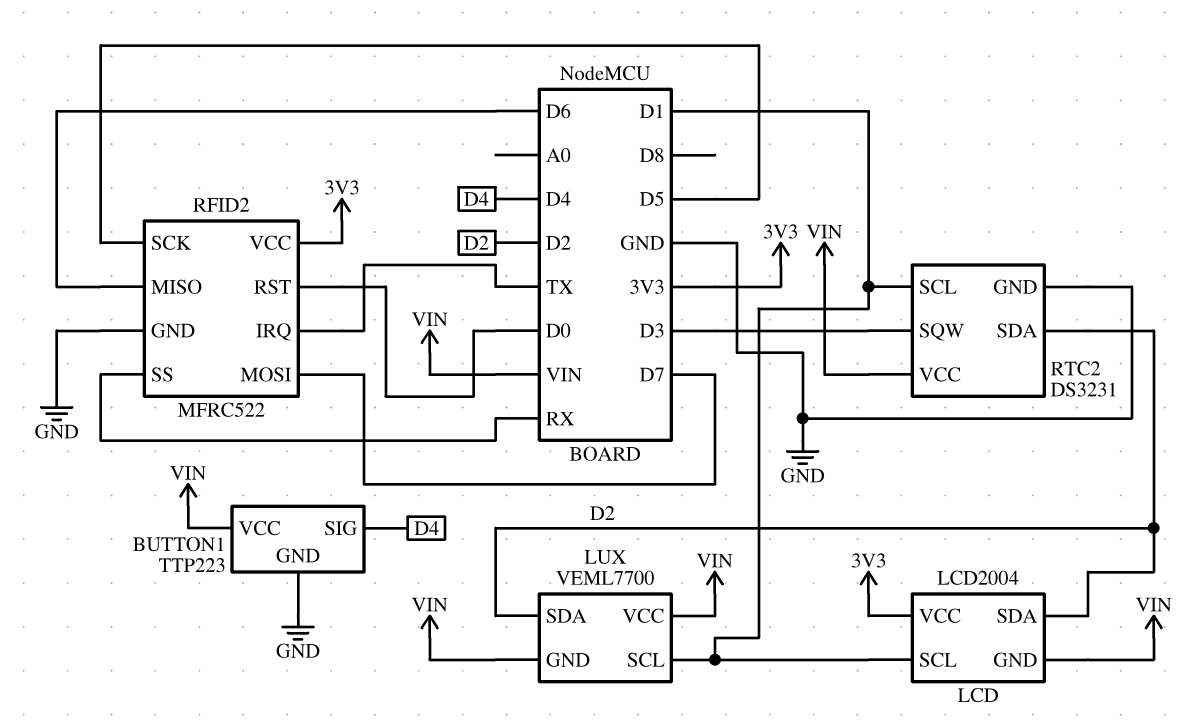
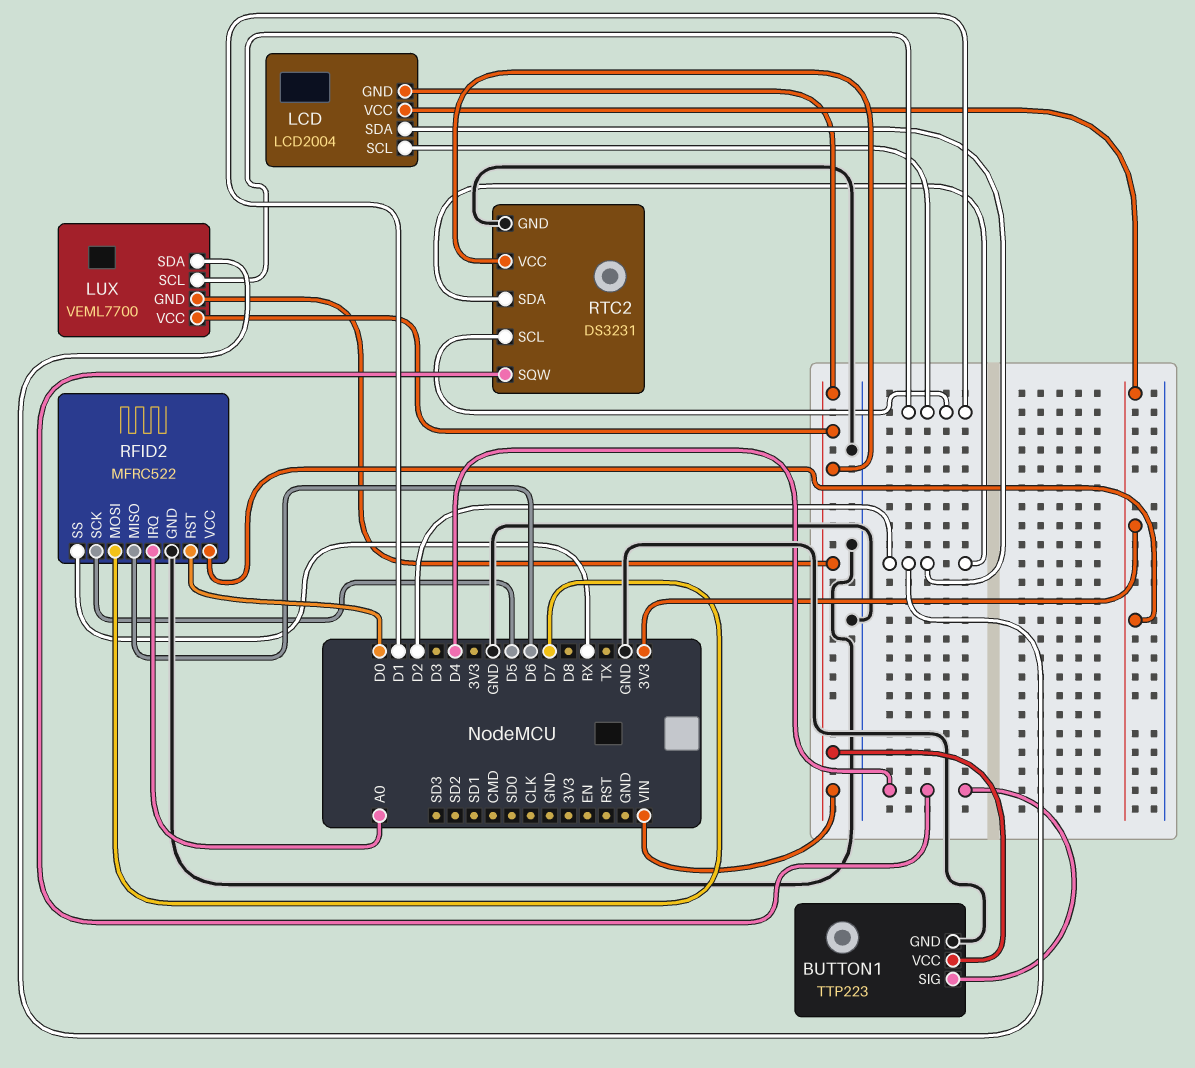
RFID2 pin IRQ: TX -> A0
RTC2 pin SQW: D3 -> D4

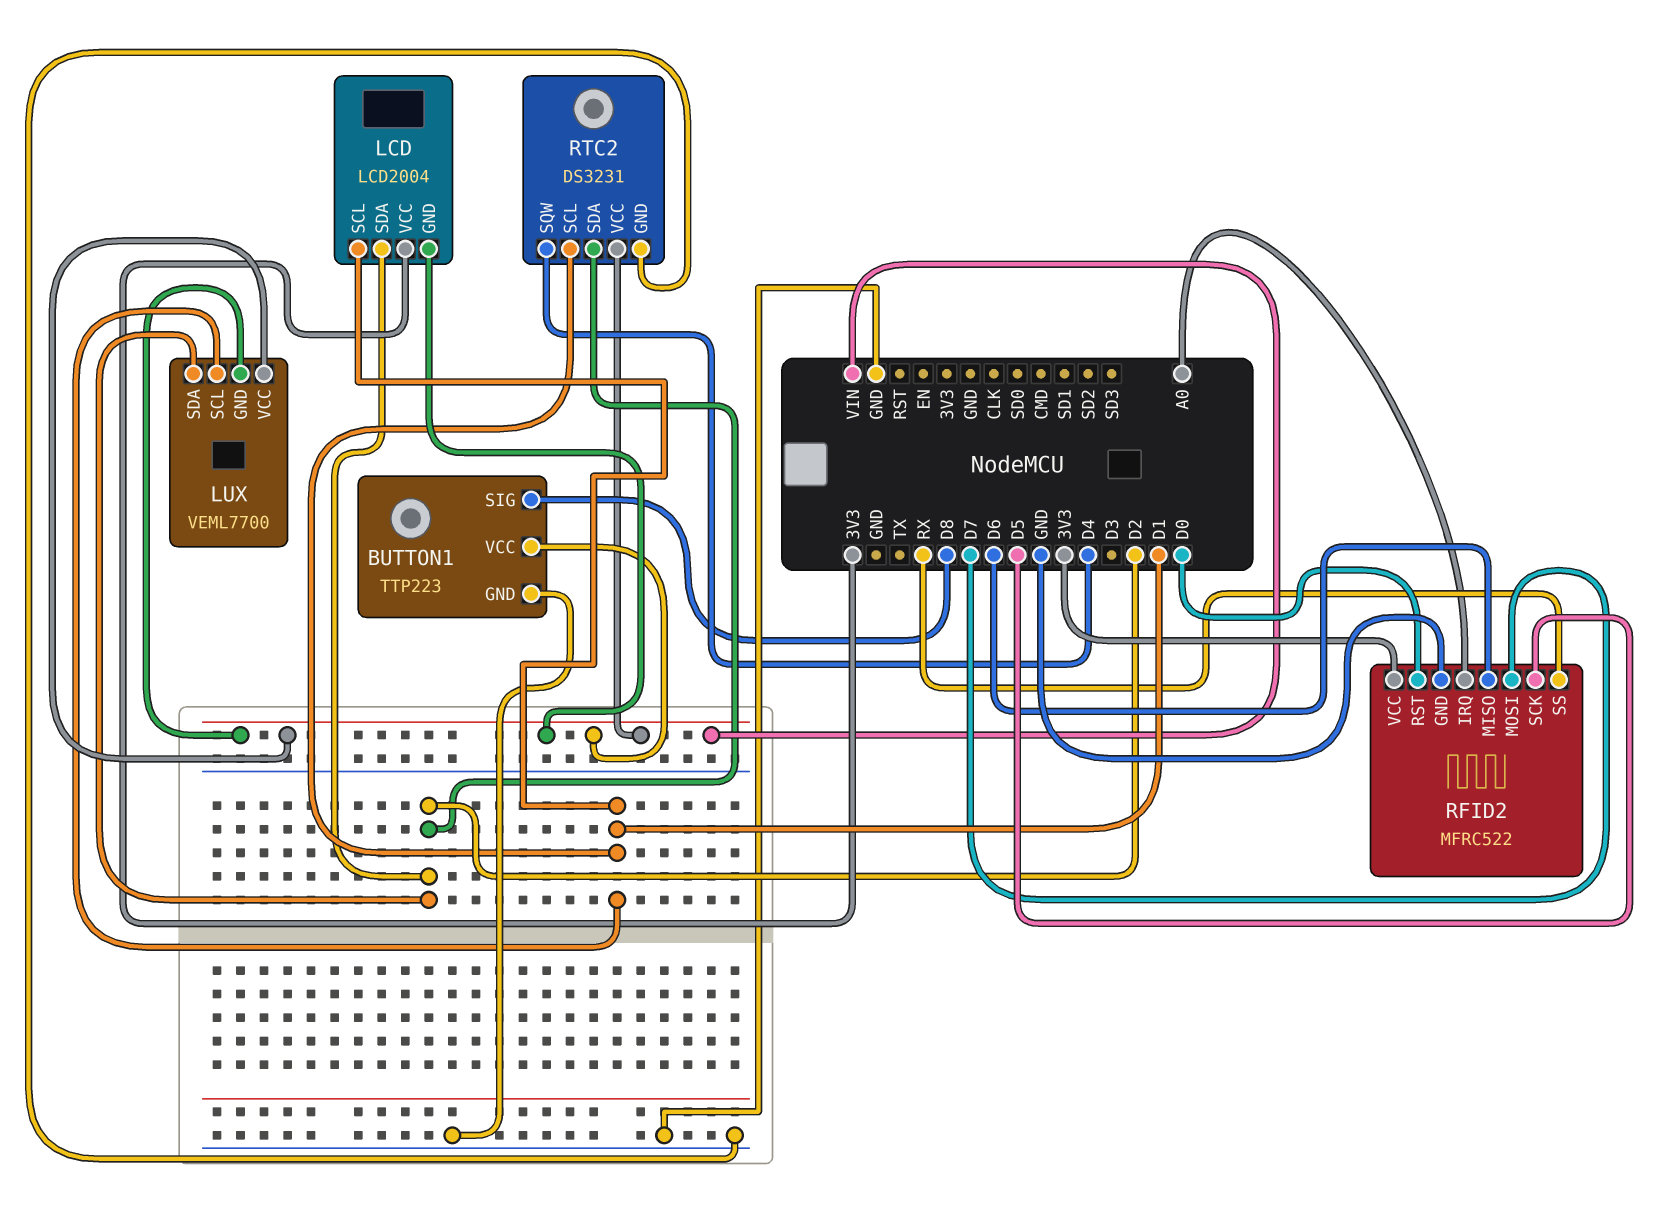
BUTTON1 pin SIG: D4 -> D8

